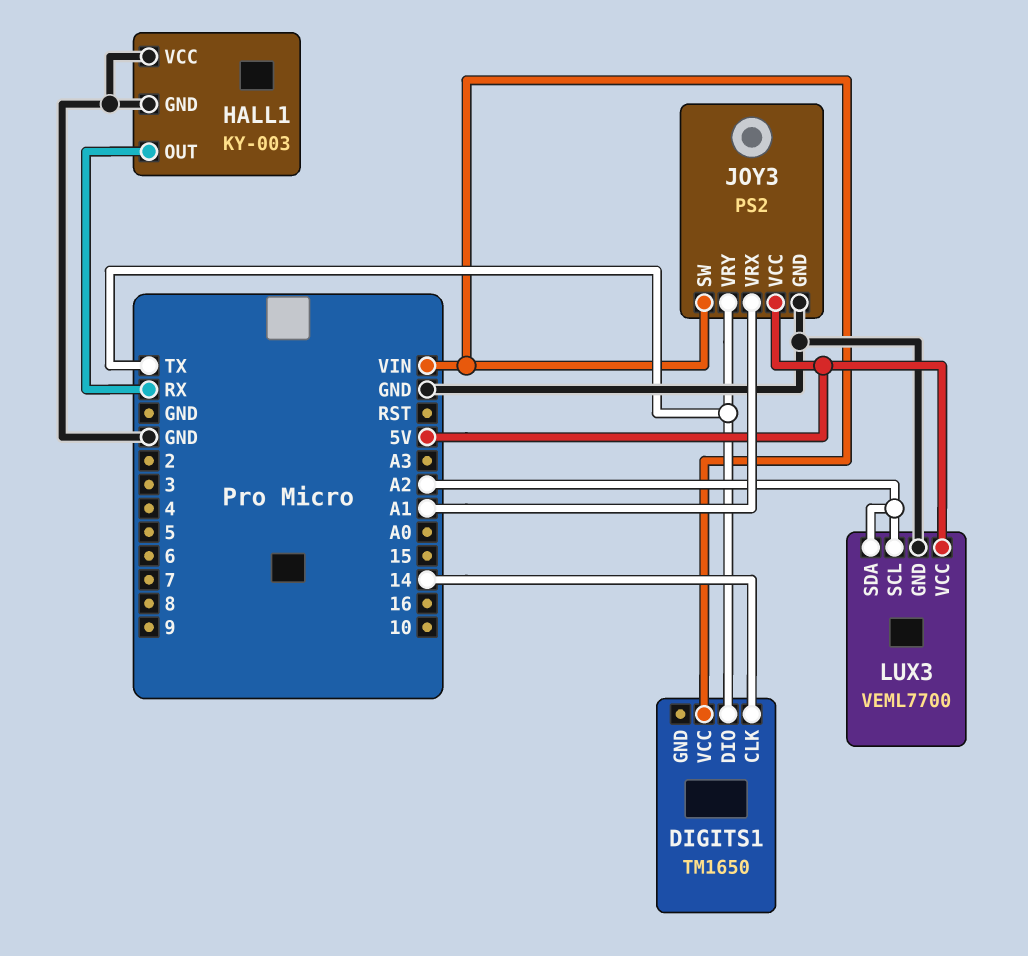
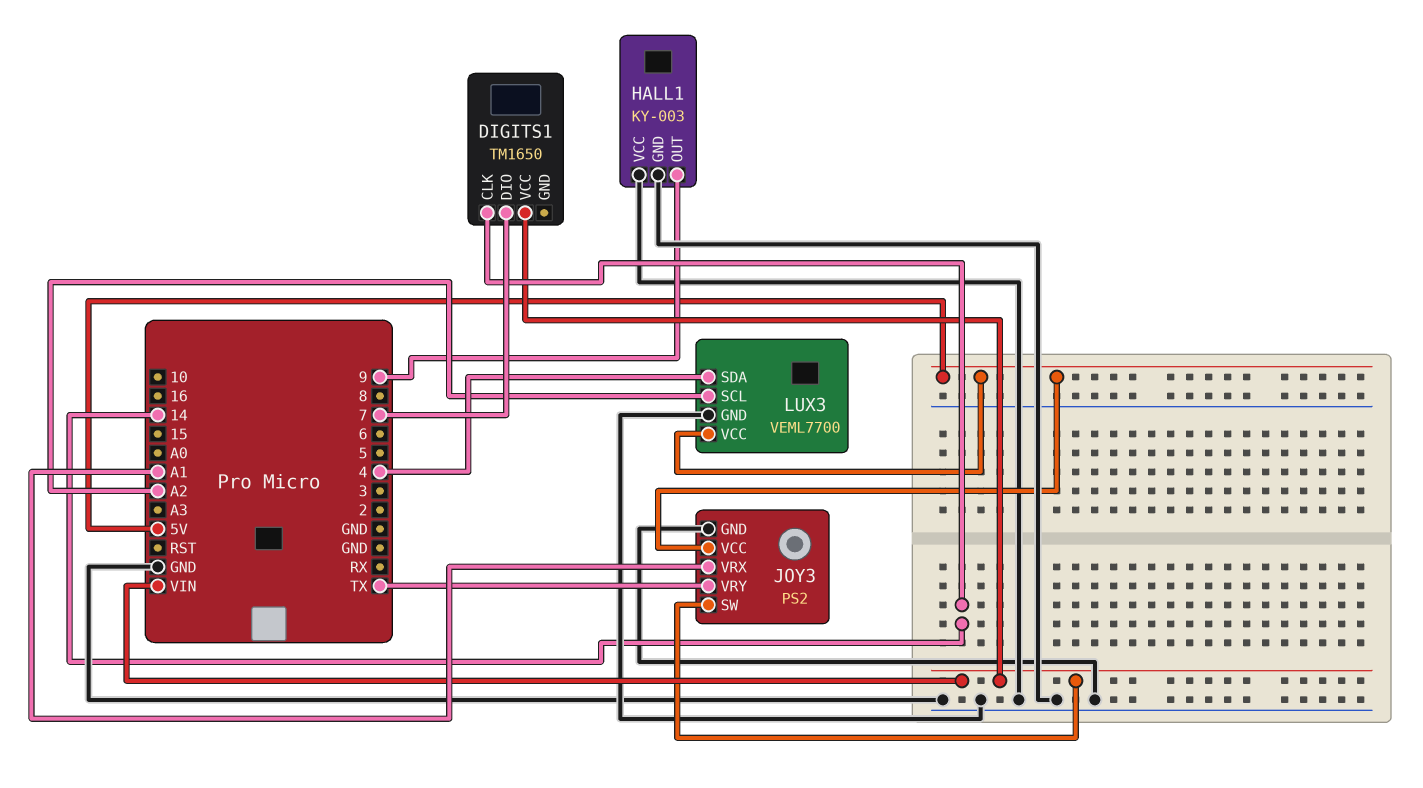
DIGITS1 pin DIO: TX -> 7
HALL1 pin OUT: RX -> 9
LUX3 pin SDA: A2 -> 4

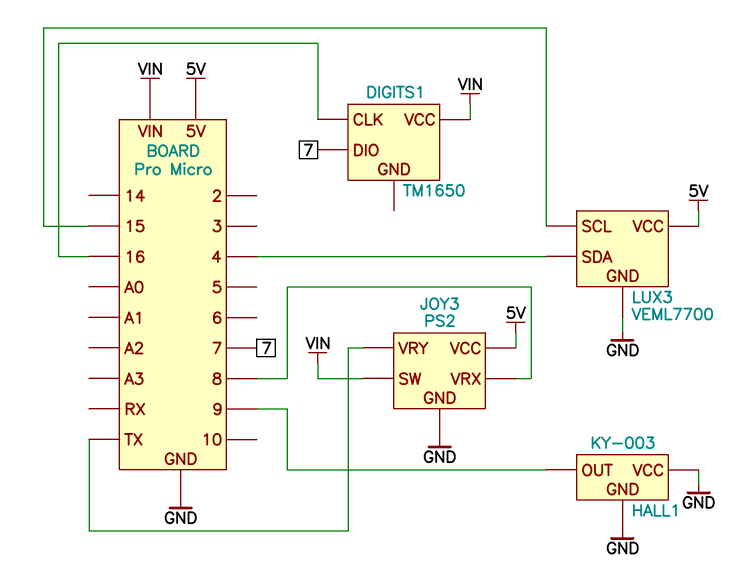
DIGITS1 pin CLK: 14 -> 16
JOY3 pin VRX: A1 -> 8
LUX3 pin SCL: A2 -> 15

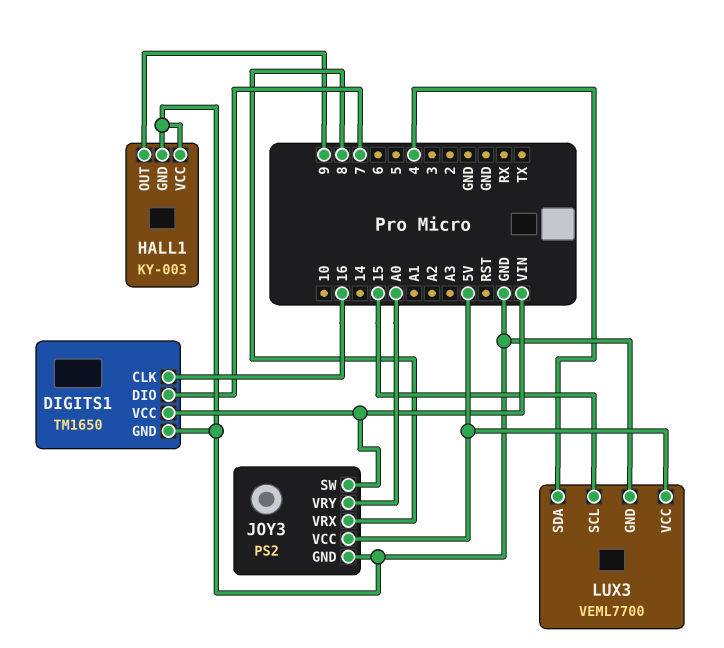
DIGITS1 pin GND: none -> GND
JOY3 pin VRY: TX -> A0

